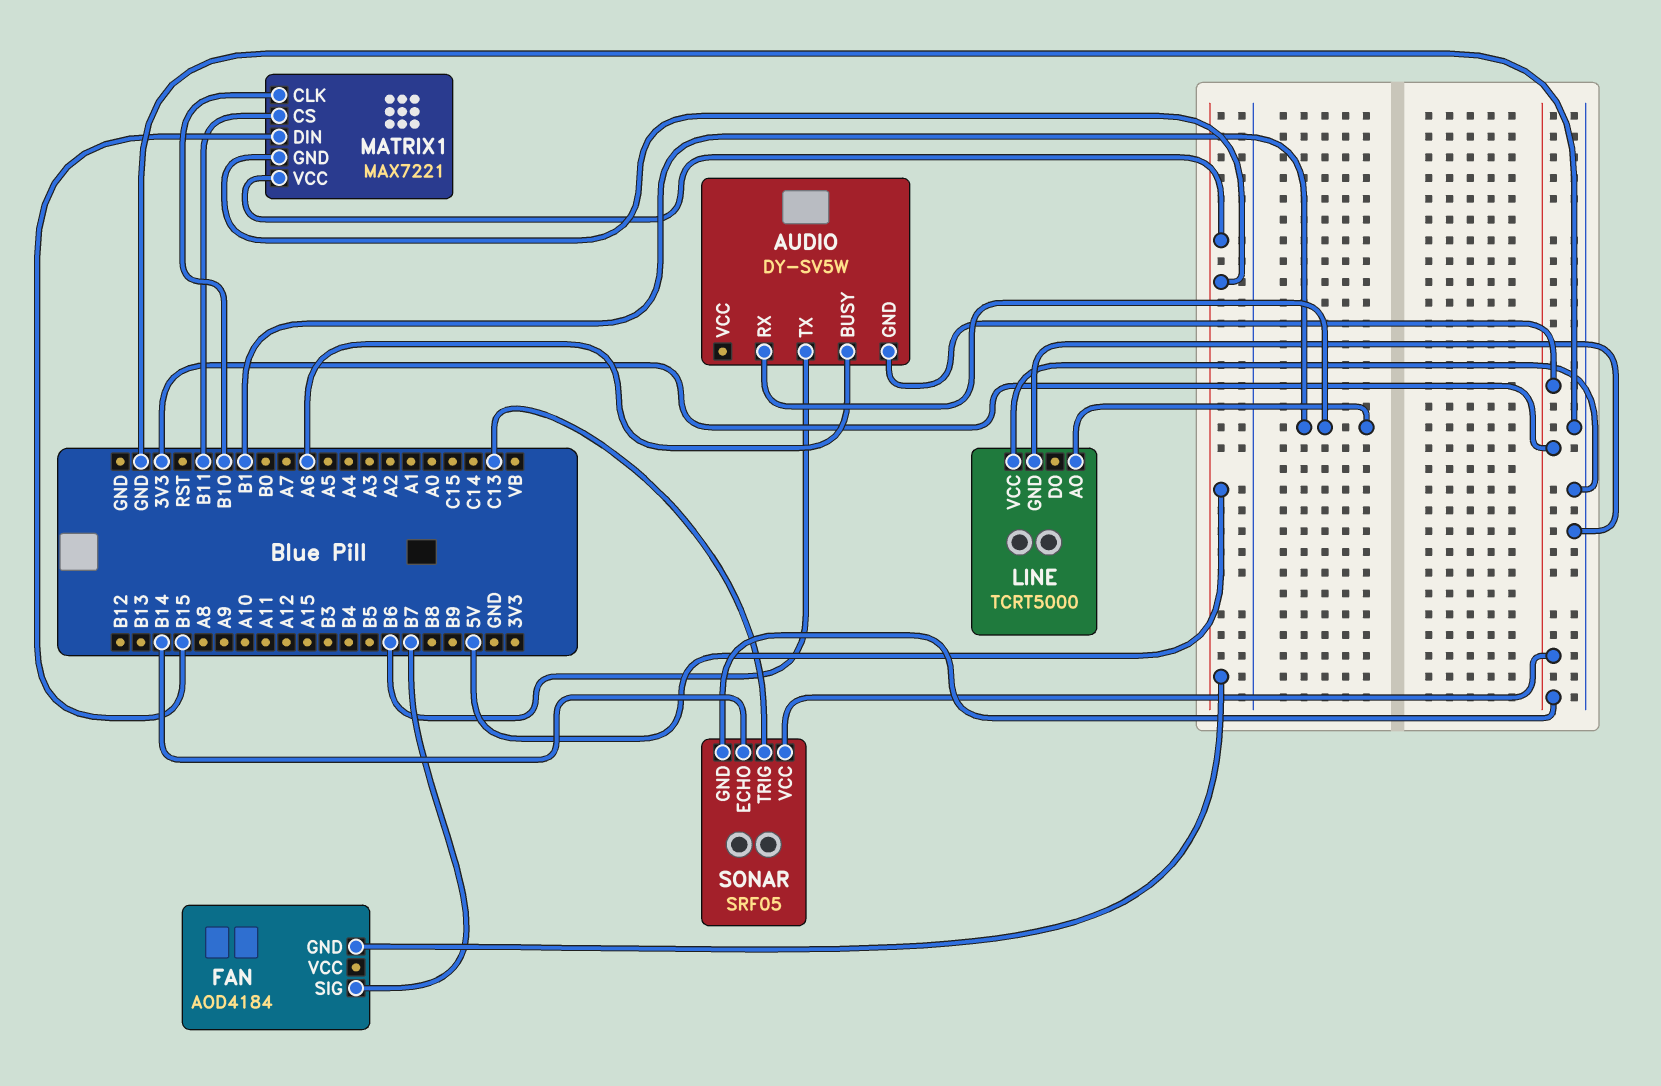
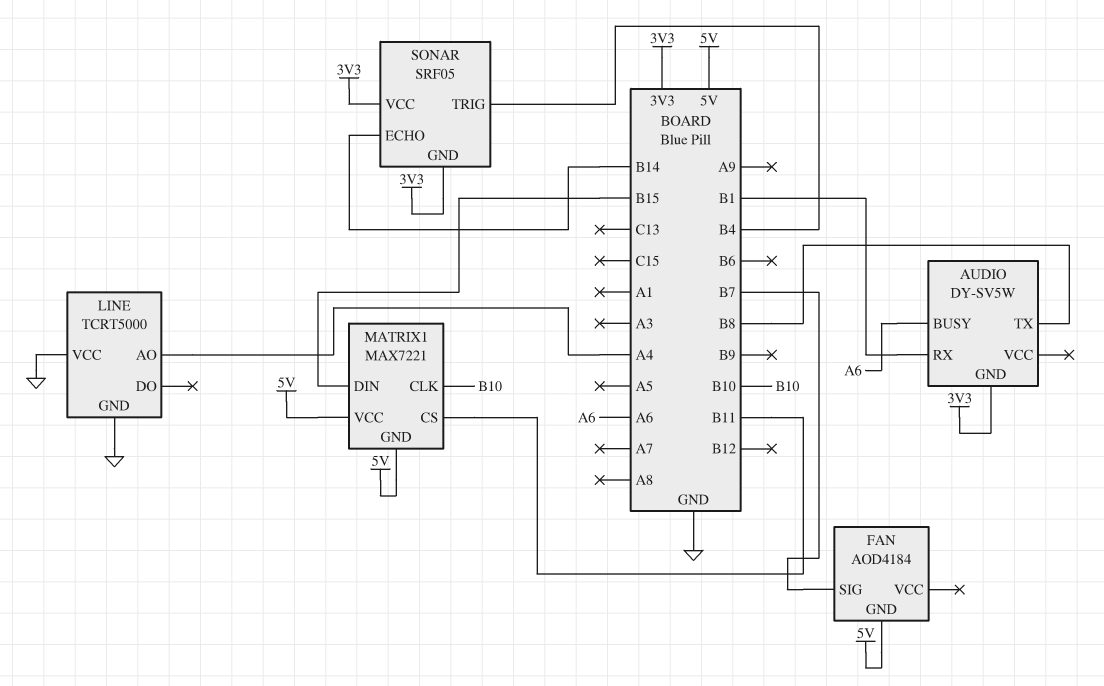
AUDIO pin TX: B6 -> B8
LINE pin AO: B1 -> A4
SONAR pin TRIG: C13 -> B4

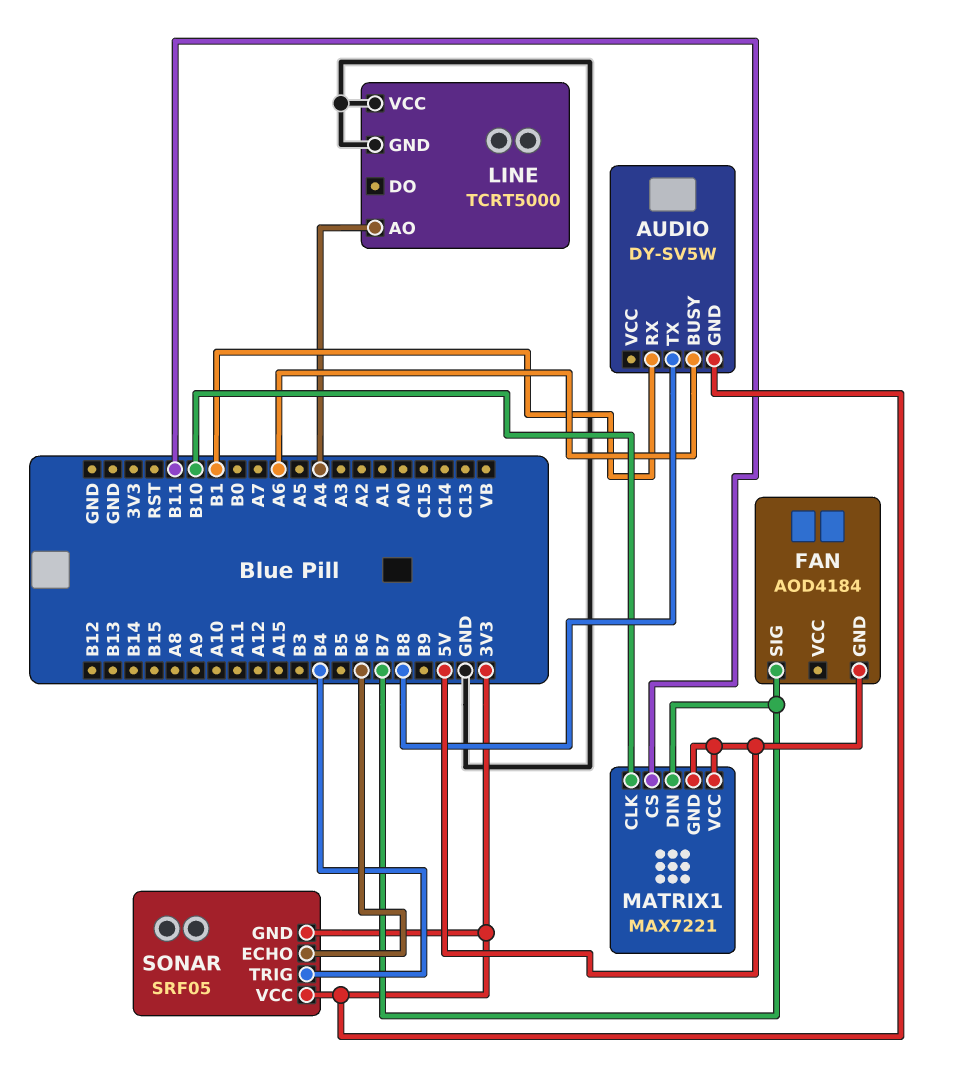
MATRIX1 pin DIN: B15 -> B7
SONAR pin ECHO: B14 -> B6

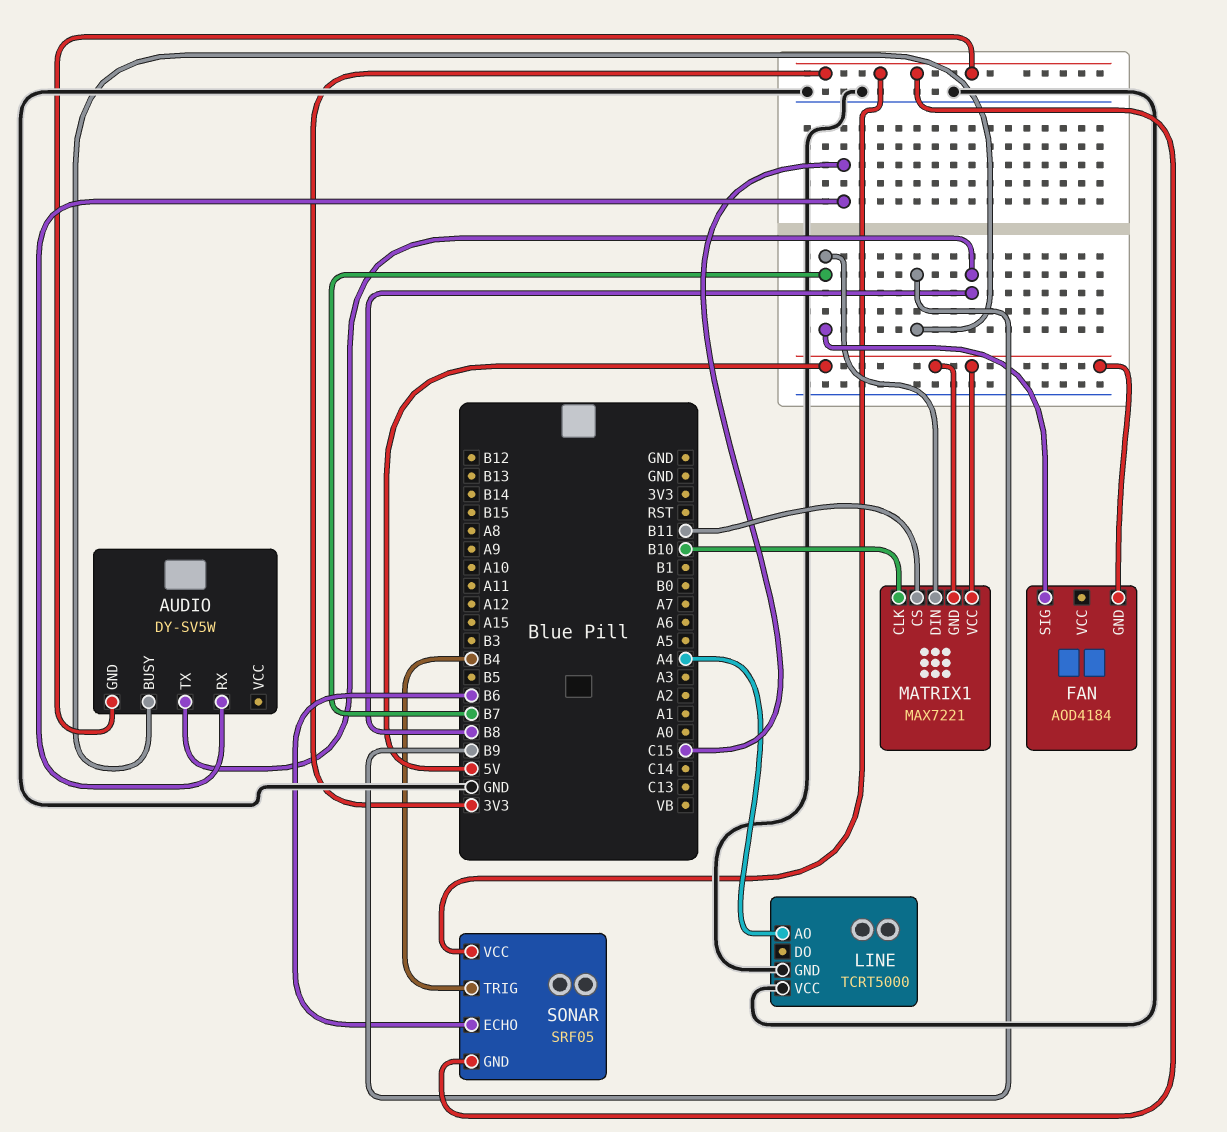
AUDIO pin BUSY: A6 -> B9
AUDIO pin RX: B1 -> C15

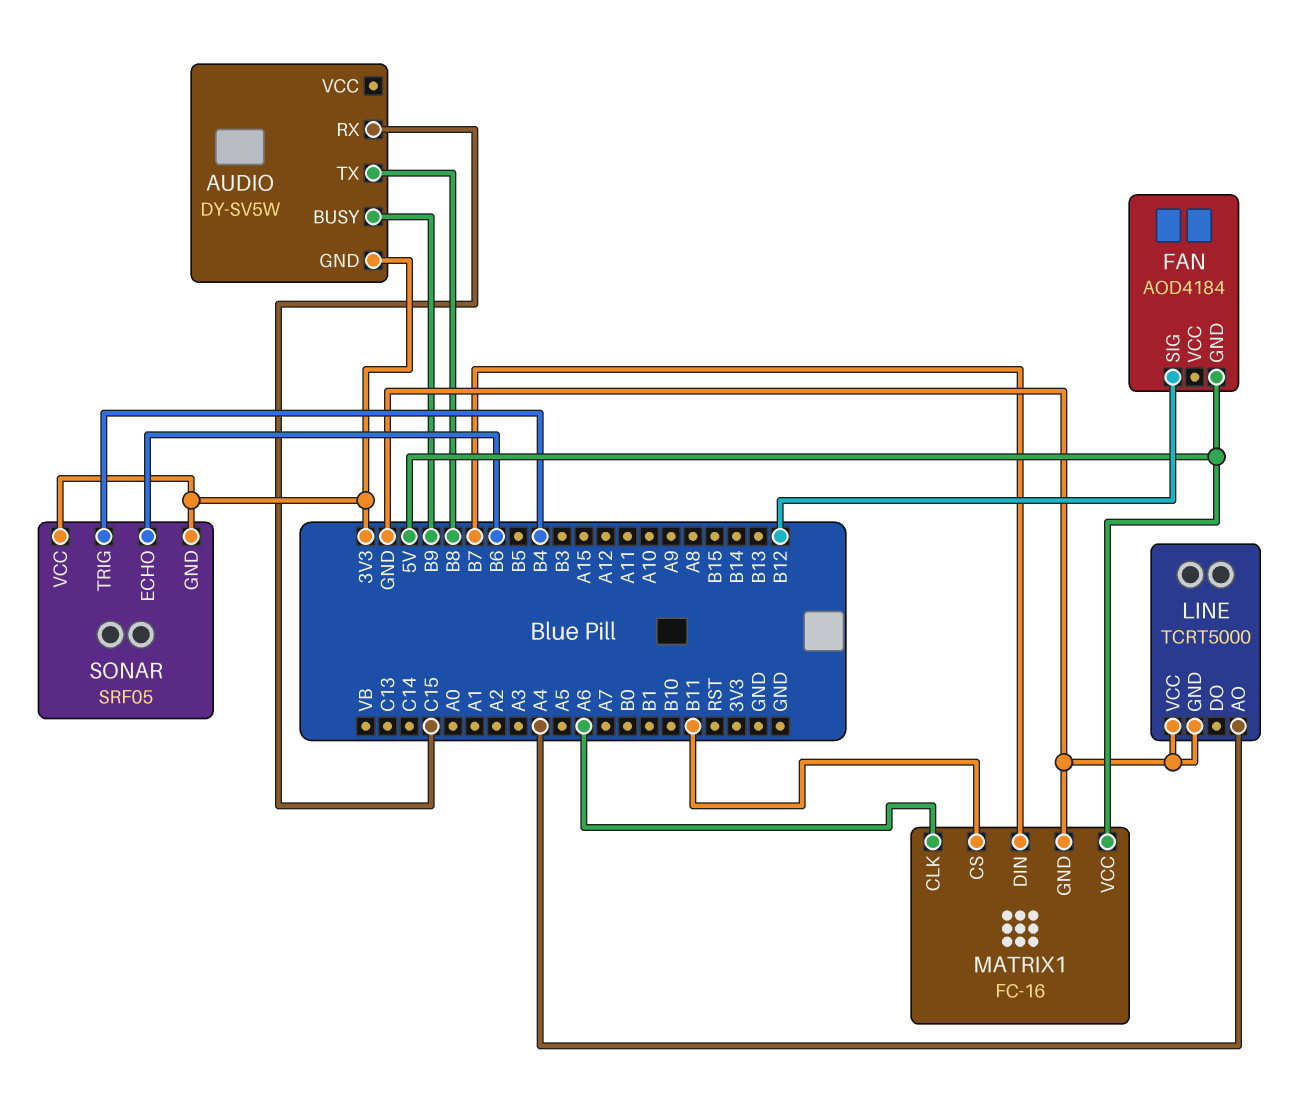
FAN pin SIG: B7 -> B12
MATRIX1: MAX7221 -> FC-16
MATRIX1 pin CLK: B10 -> A6
MATRIX1 pin GND: 5V -> GND

